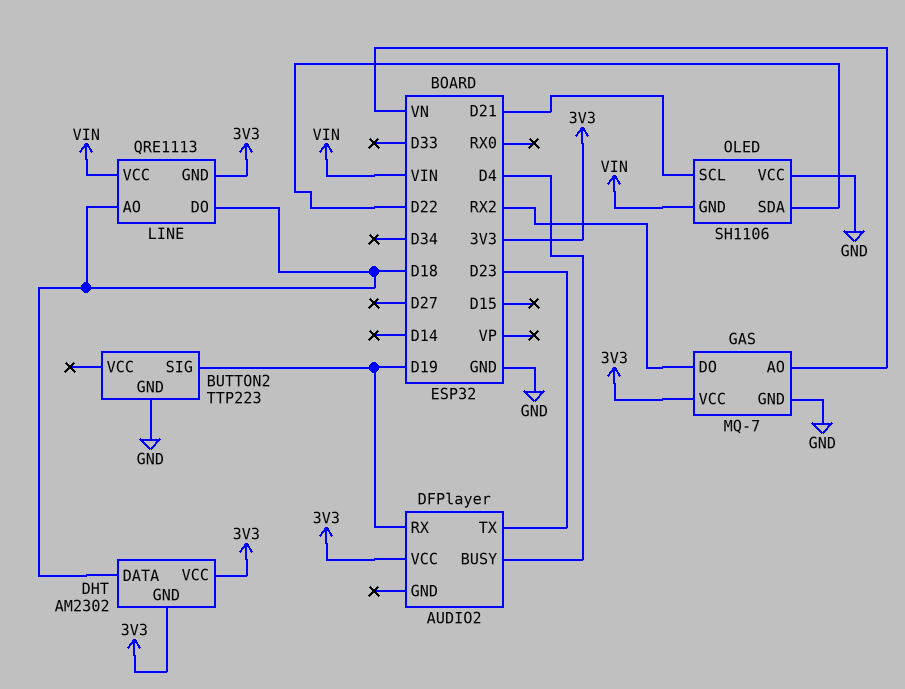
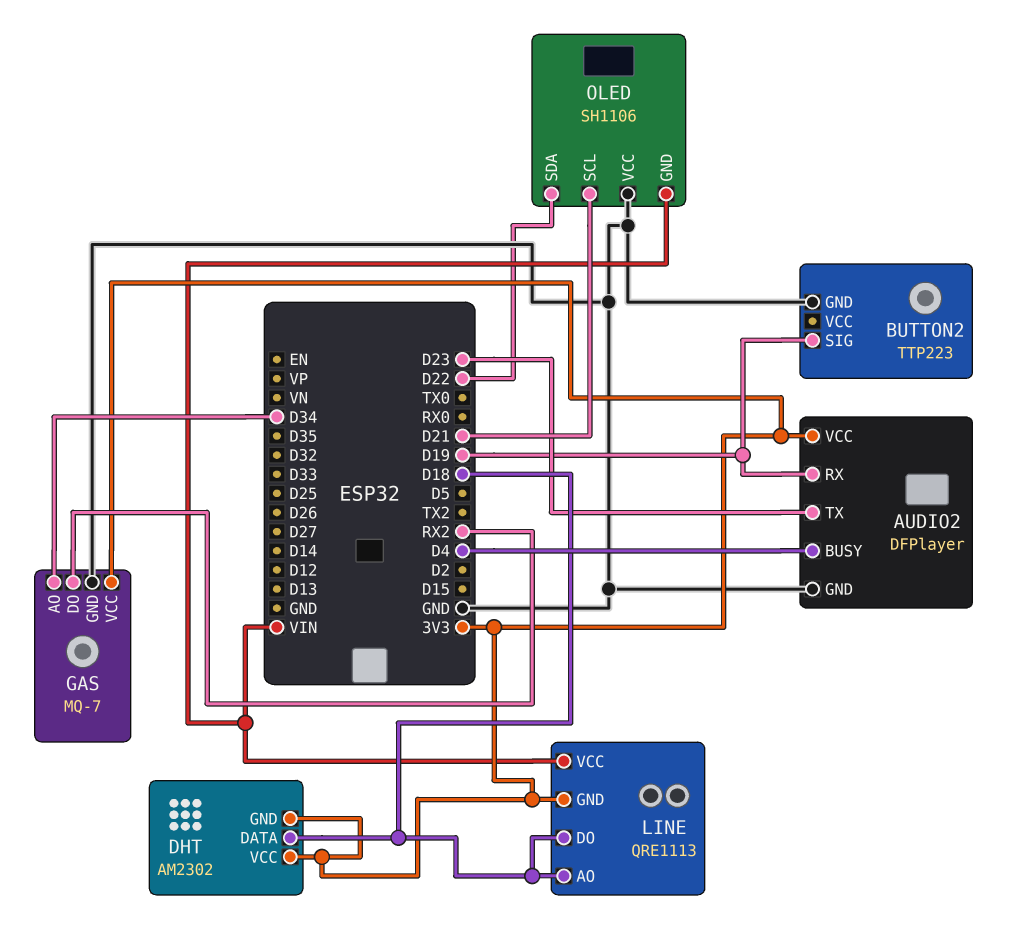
AUDIO2 pin GND: none -> GND
GAS pin AO: VN -> D34

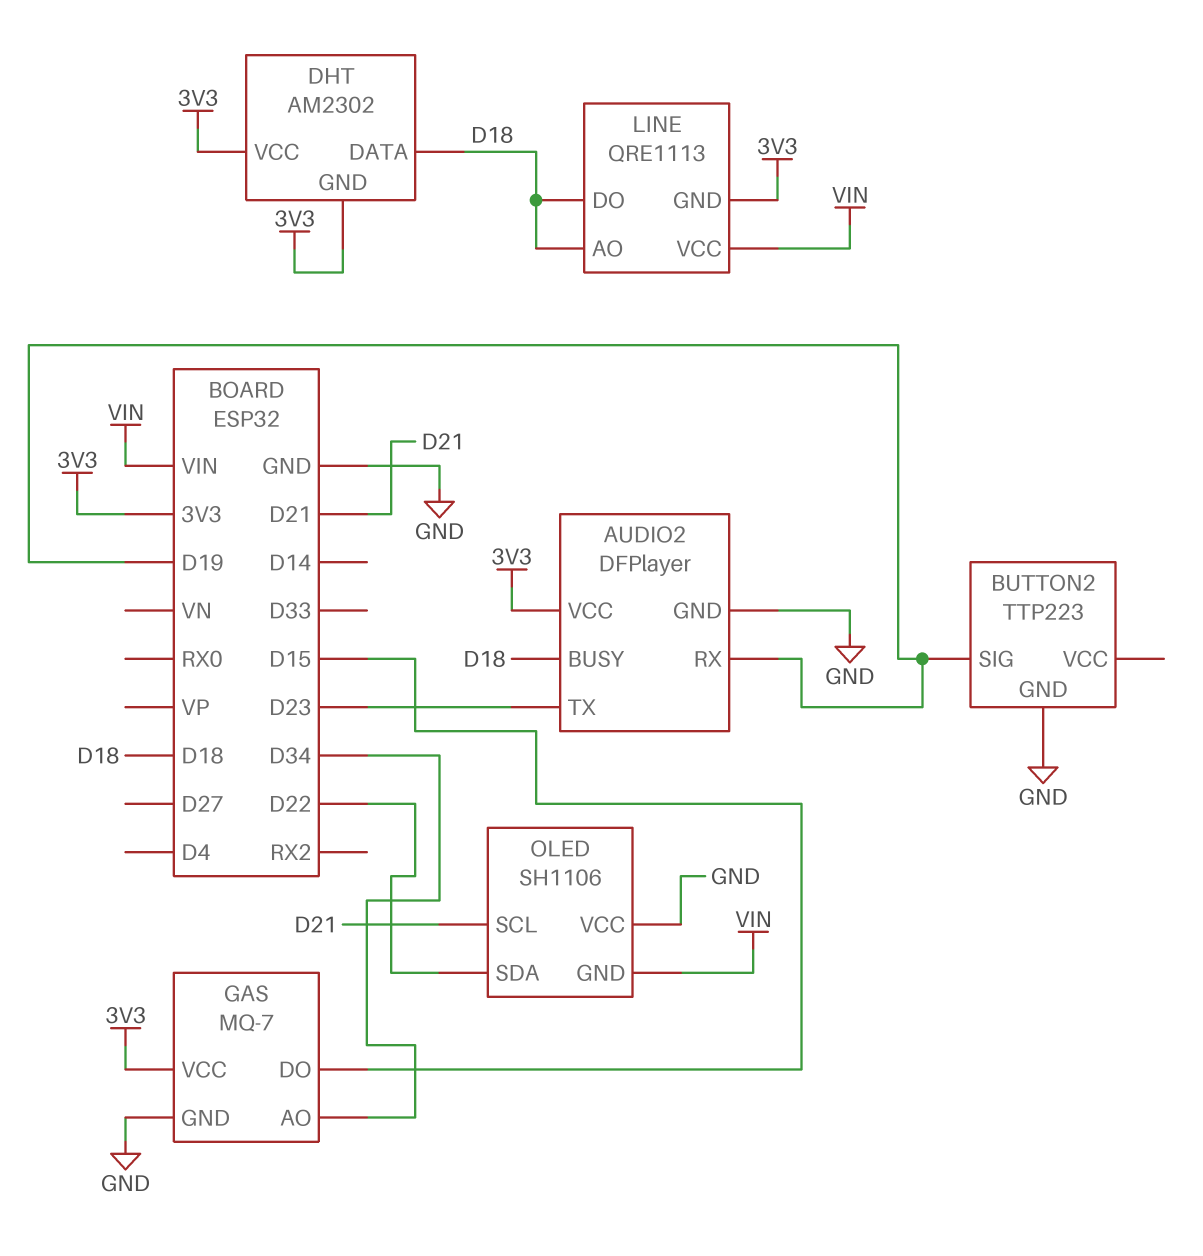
AUDIO2 pin BUSY: D4 -> D18
GAS pin DO: RX2 -> D15

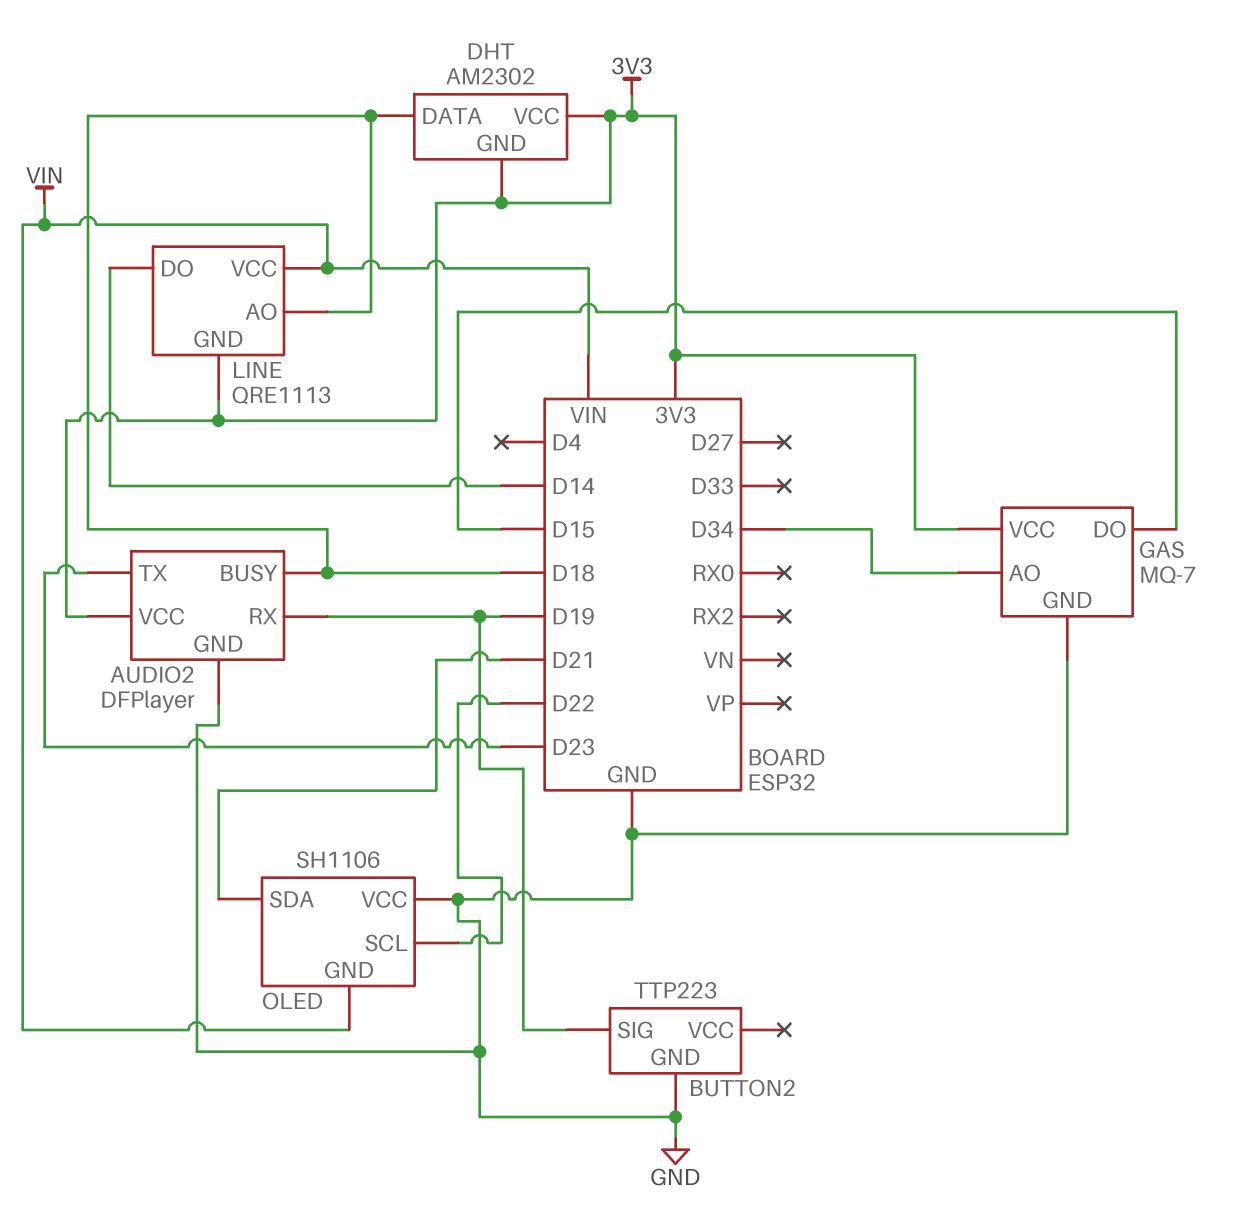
LINE pin DO: D18 -> D14
OLED pin SCL: D21 -> D22
OLED pin SDA: D22 -> D21

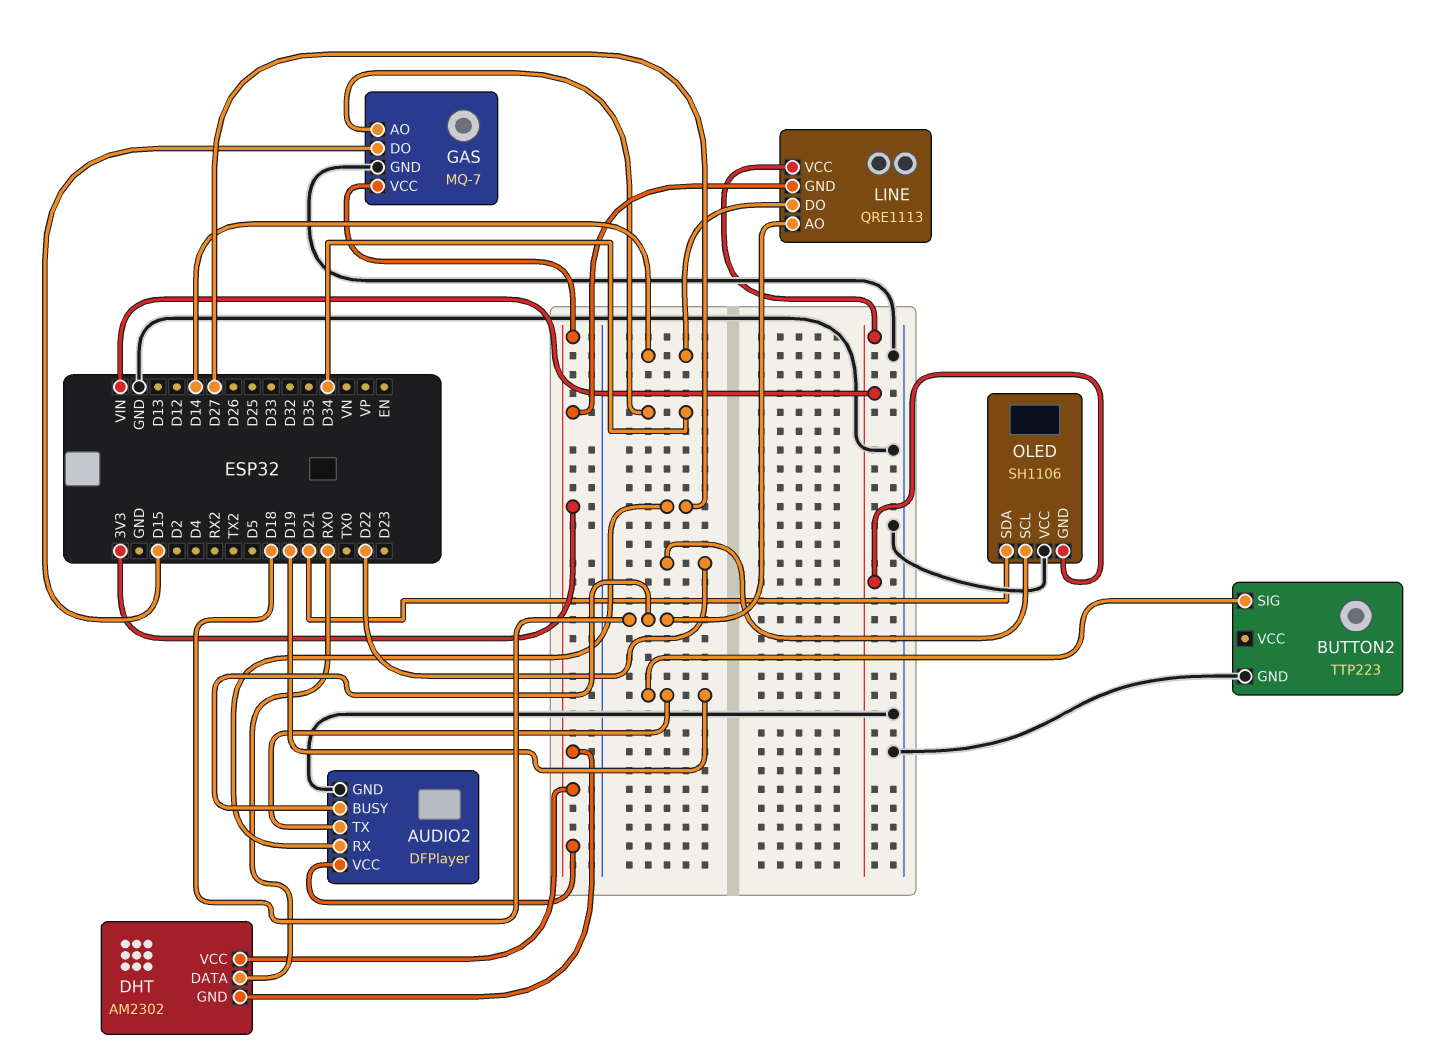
AUDIO2 pin RX: D19 -> D27
AUDIO2 pin TX: D23 -> D19
DHT pin DATA: D18 -> RX0

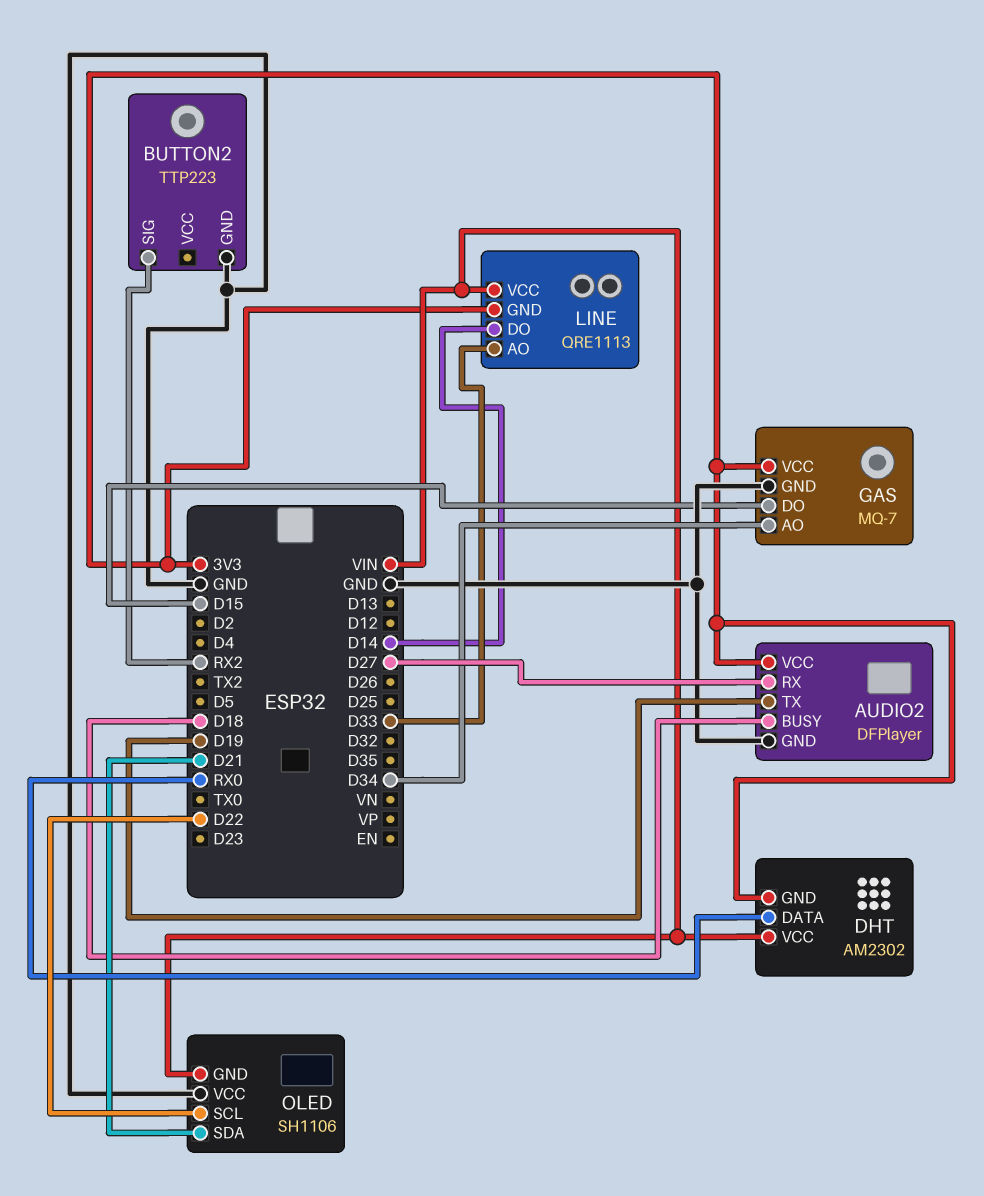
BUTTON2 pin SIG: D19 -> RX2
DHT pin VCC: 3V3 -> VIN
LINE pin AO: D18 -> D33

